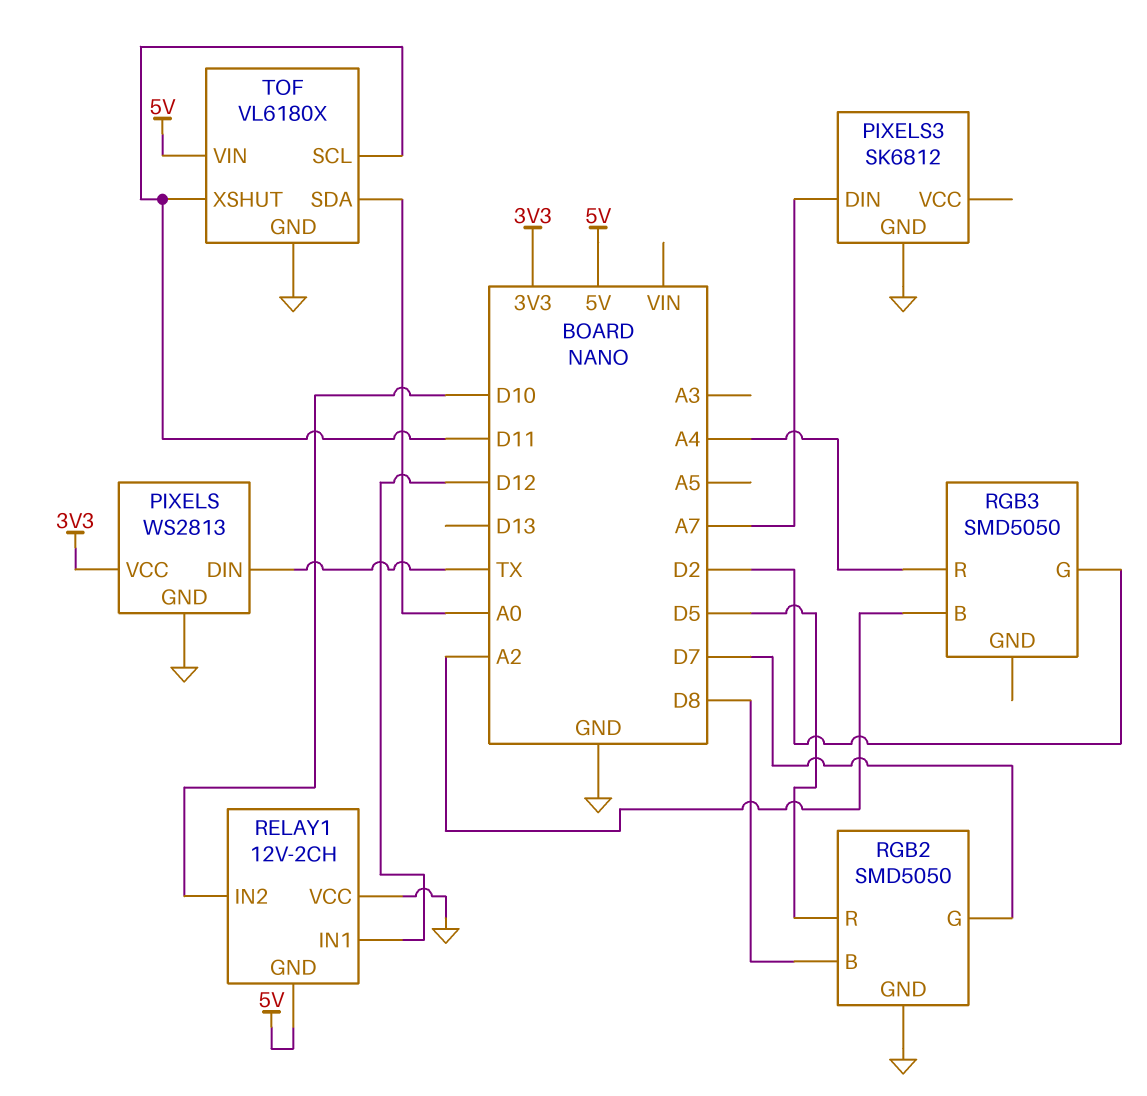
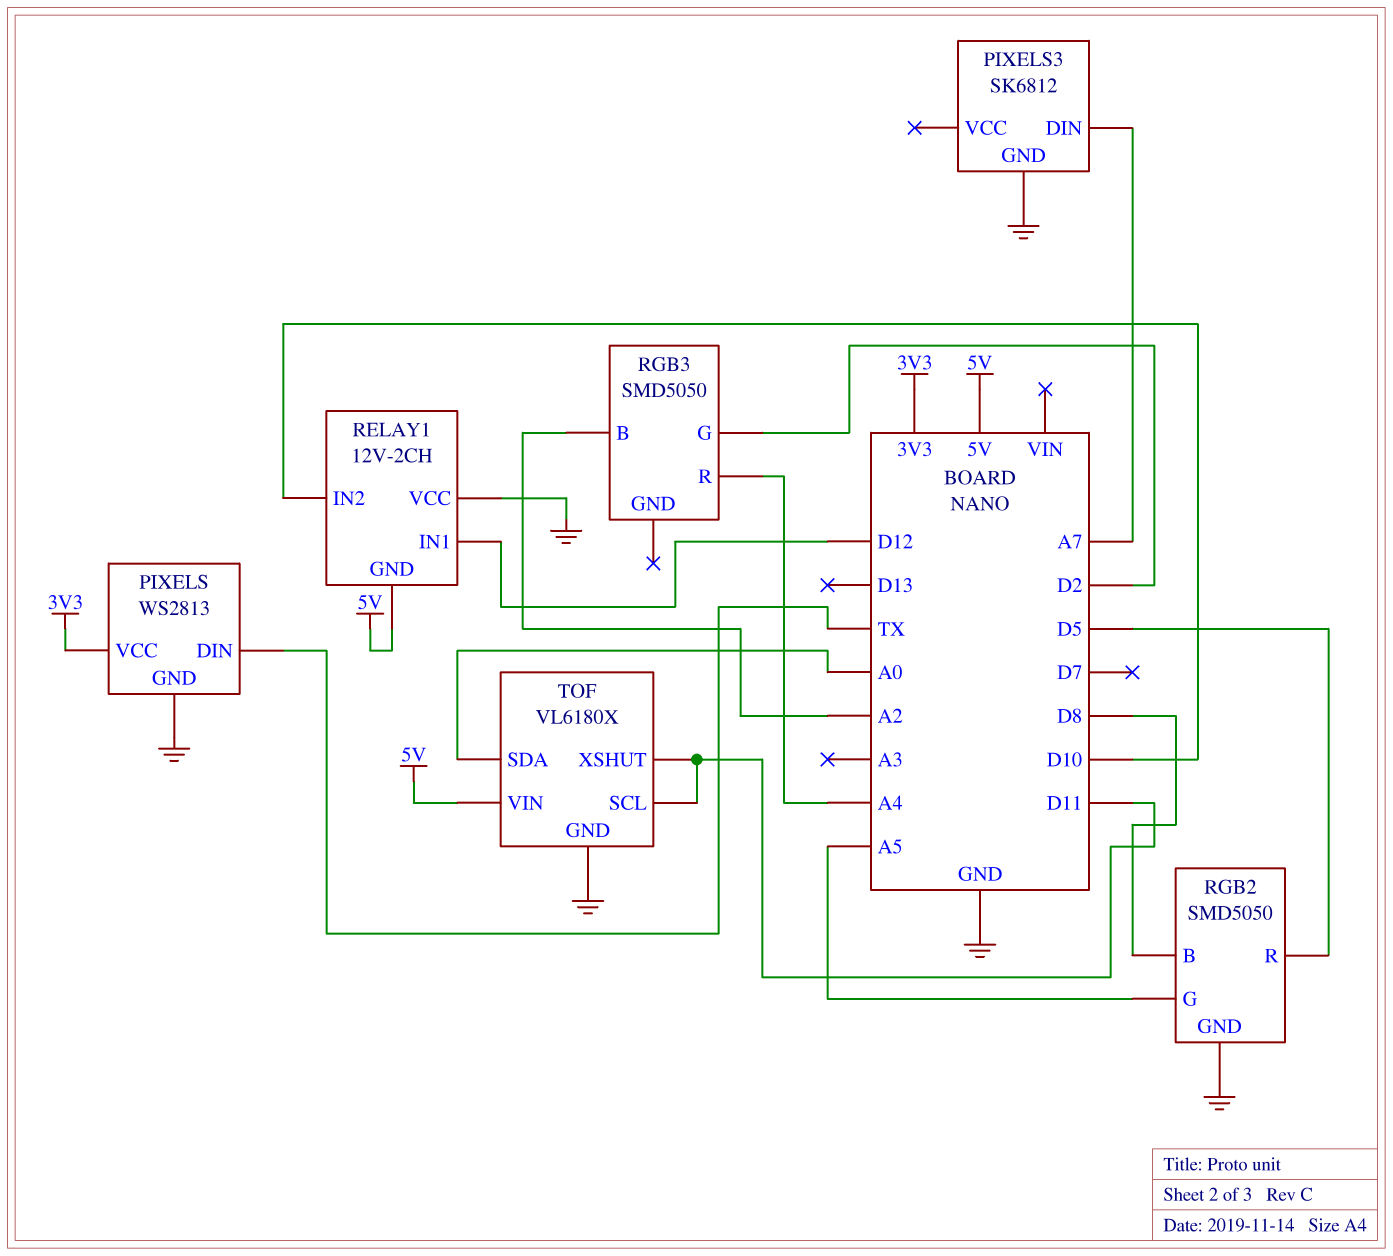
RGB2 pin G: D7 -> A5

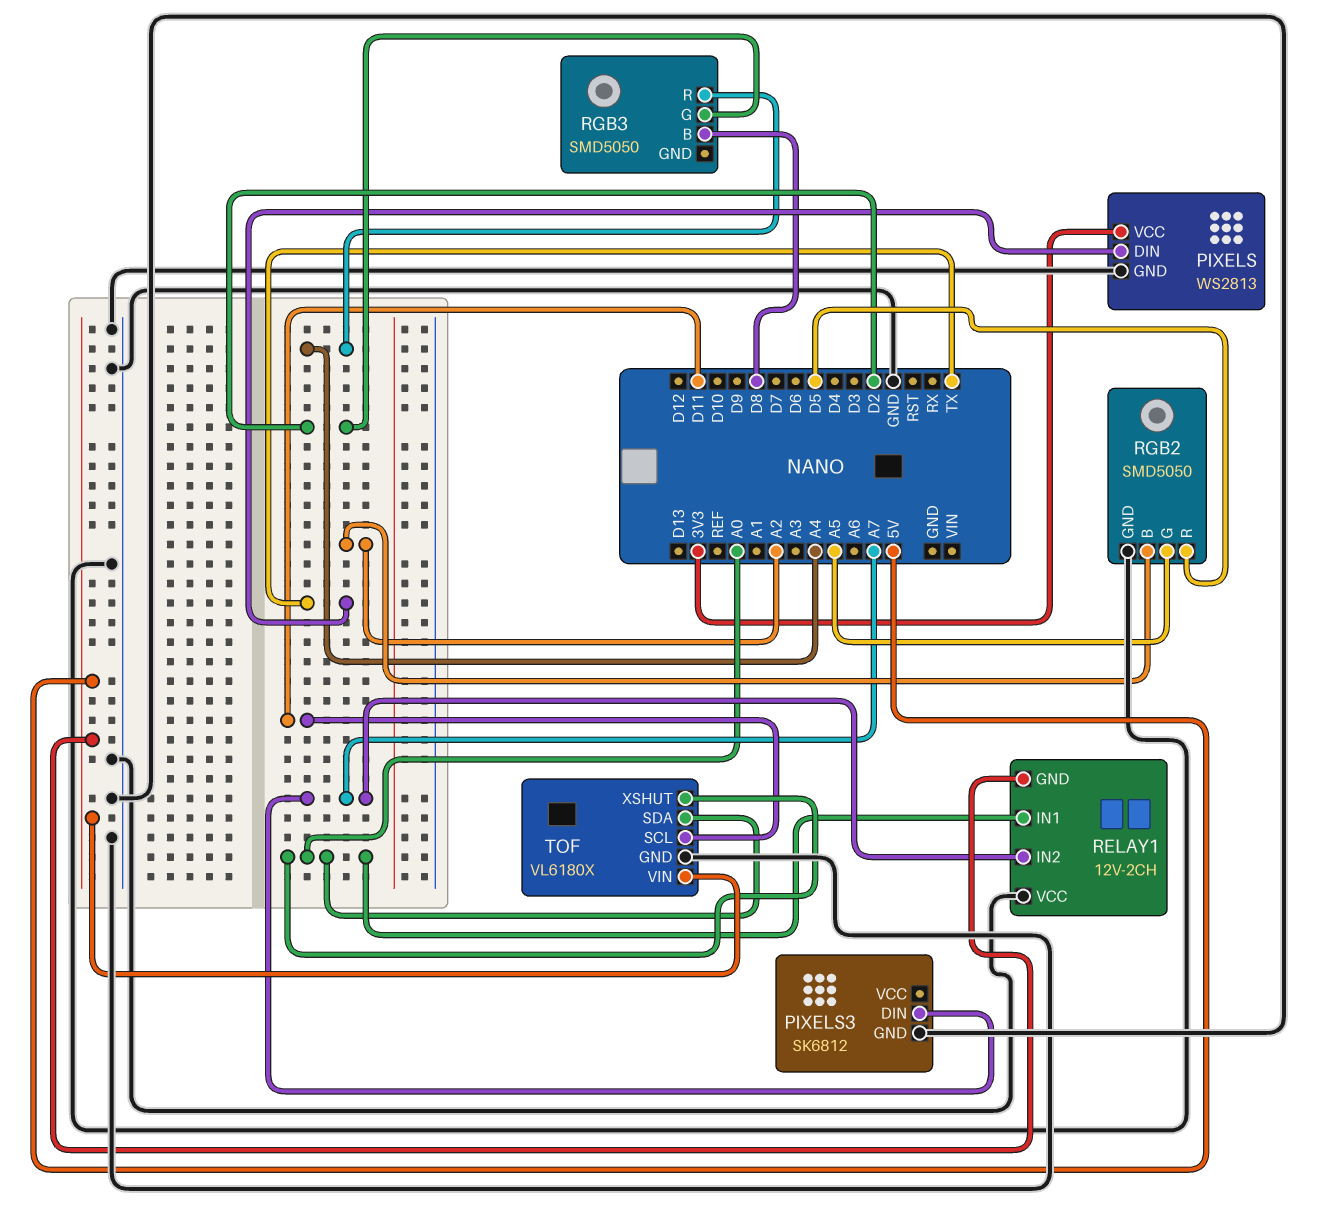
RELAY1 pin IN1: D12 -> A0
RELAY1 pin IN2: D10 -> A7
RGB2 pin B: D8 -> A2
RGB3 pin B: A2 -> D8
TOF pin XSHUT: D11 -> A0

